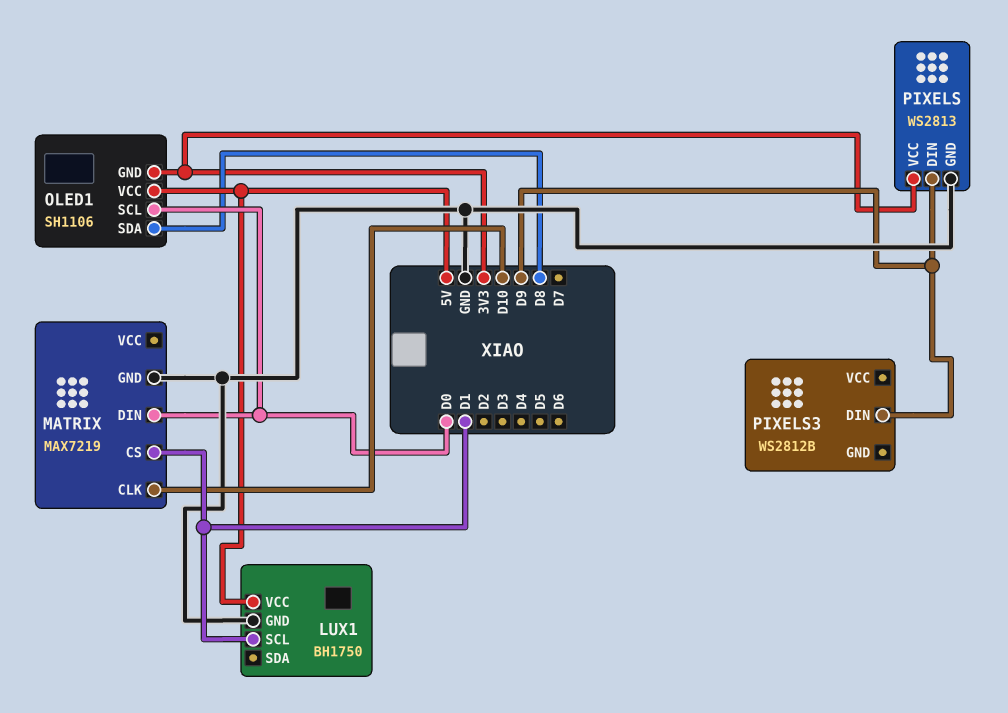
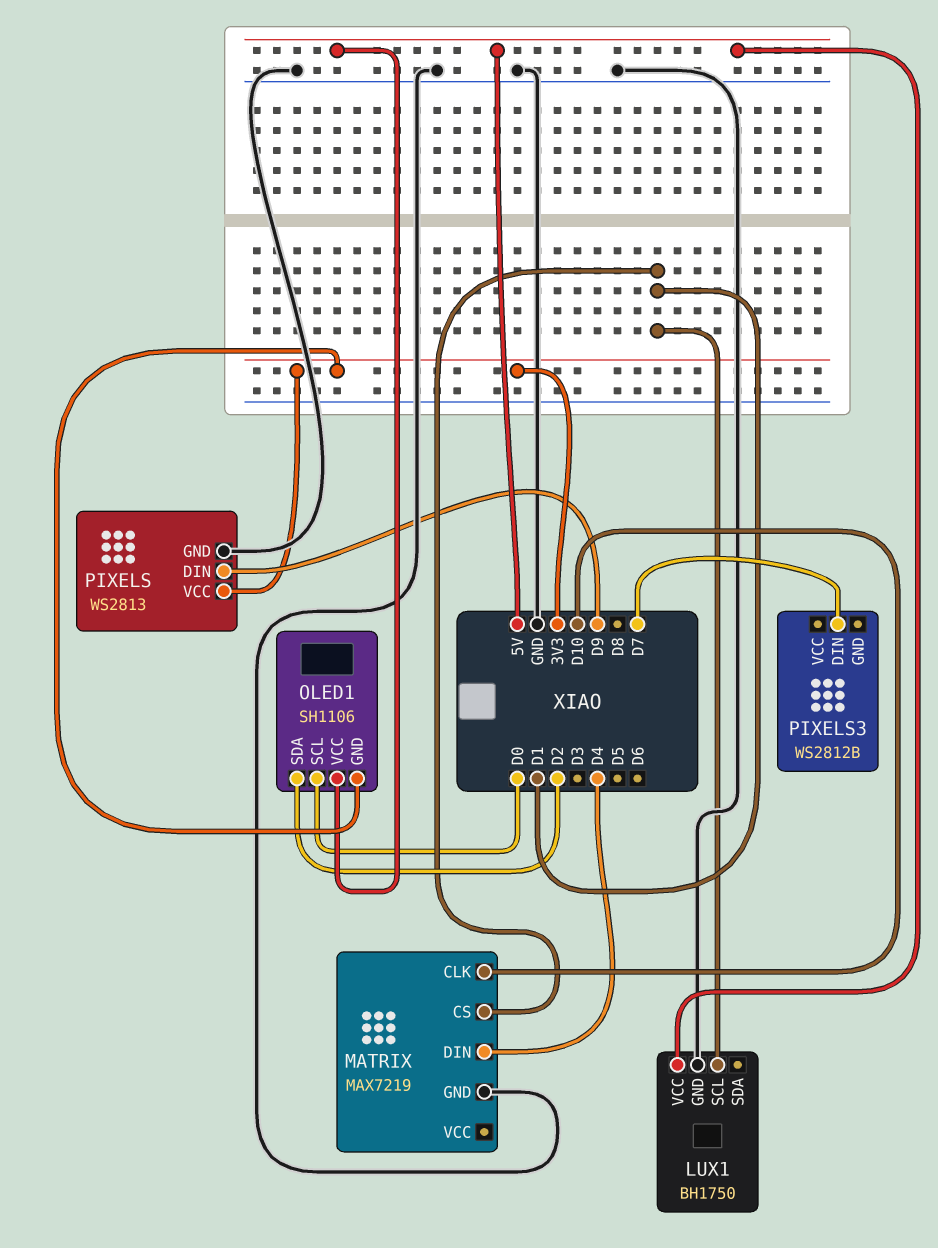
MATRIX pin DIN: D0 -> D4
OLED1 pin SDA: D8 -> D2
PIXELS3 pin DIN: D9 -> D7

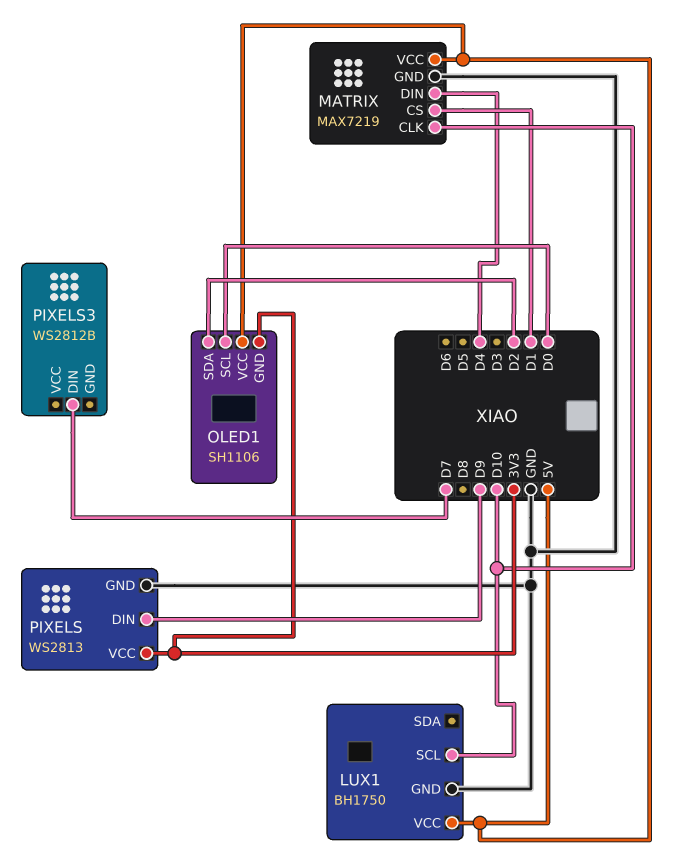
LUX1 pin SCL: D1 -> D10
MATRIX pin VCC: none -> 5V

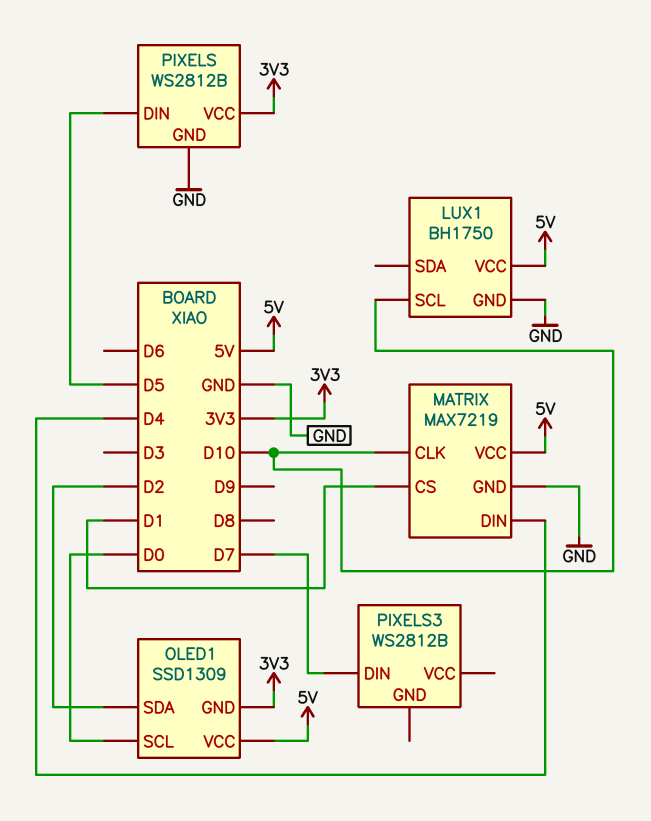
OLED1: SH1106 -> SSD1309
PIXELS: WS2813 -> WS2812B
PIXELS pin DIN: D9 -> D5

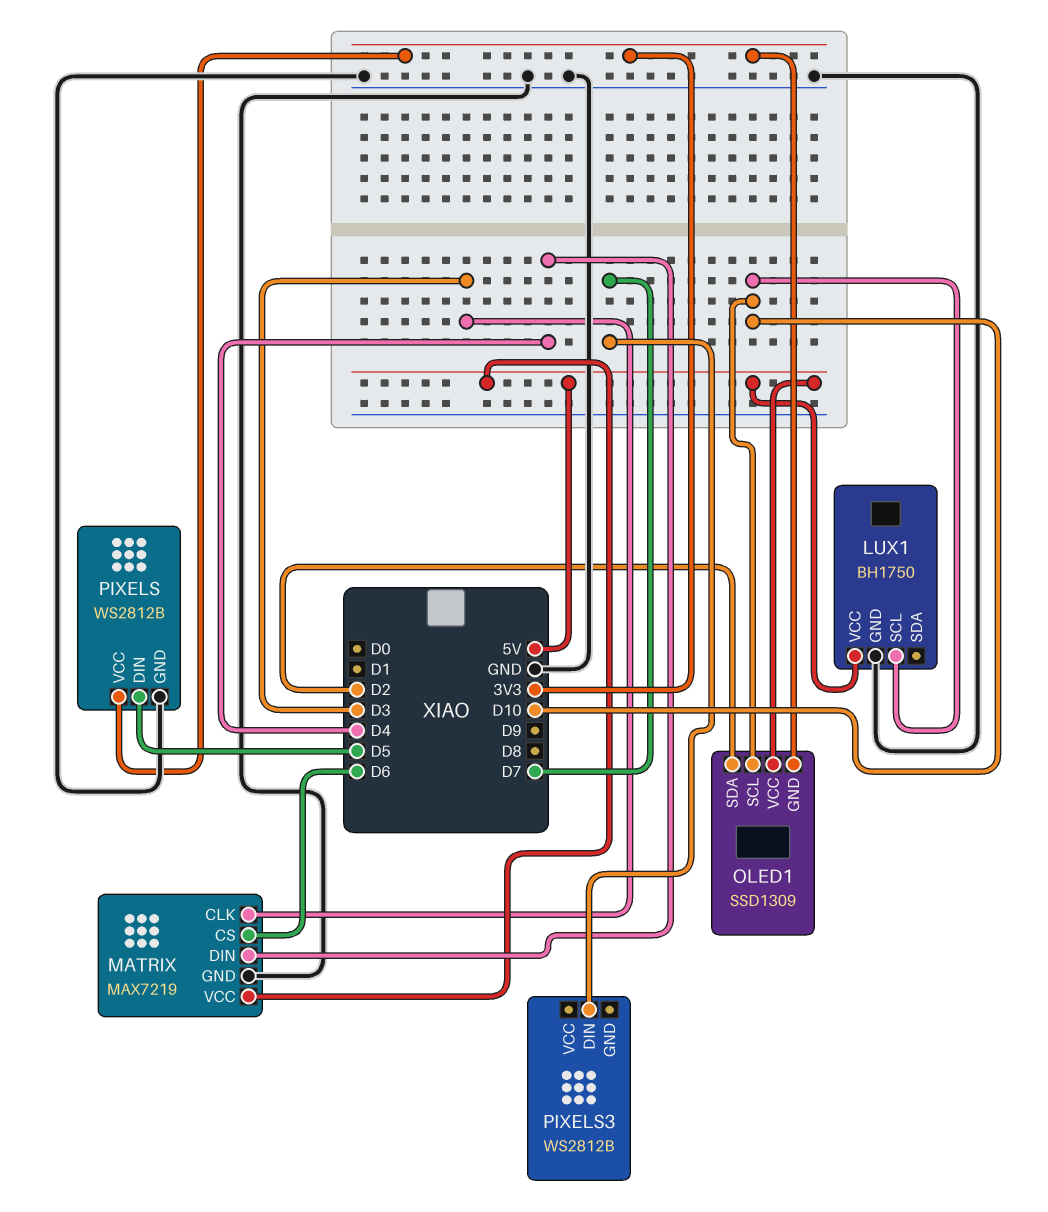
MATRIX pin CLK: D10 -> D3
MATRIX pin CS: D1 -> D6
OLED1 pin SCL: D0 -> D10

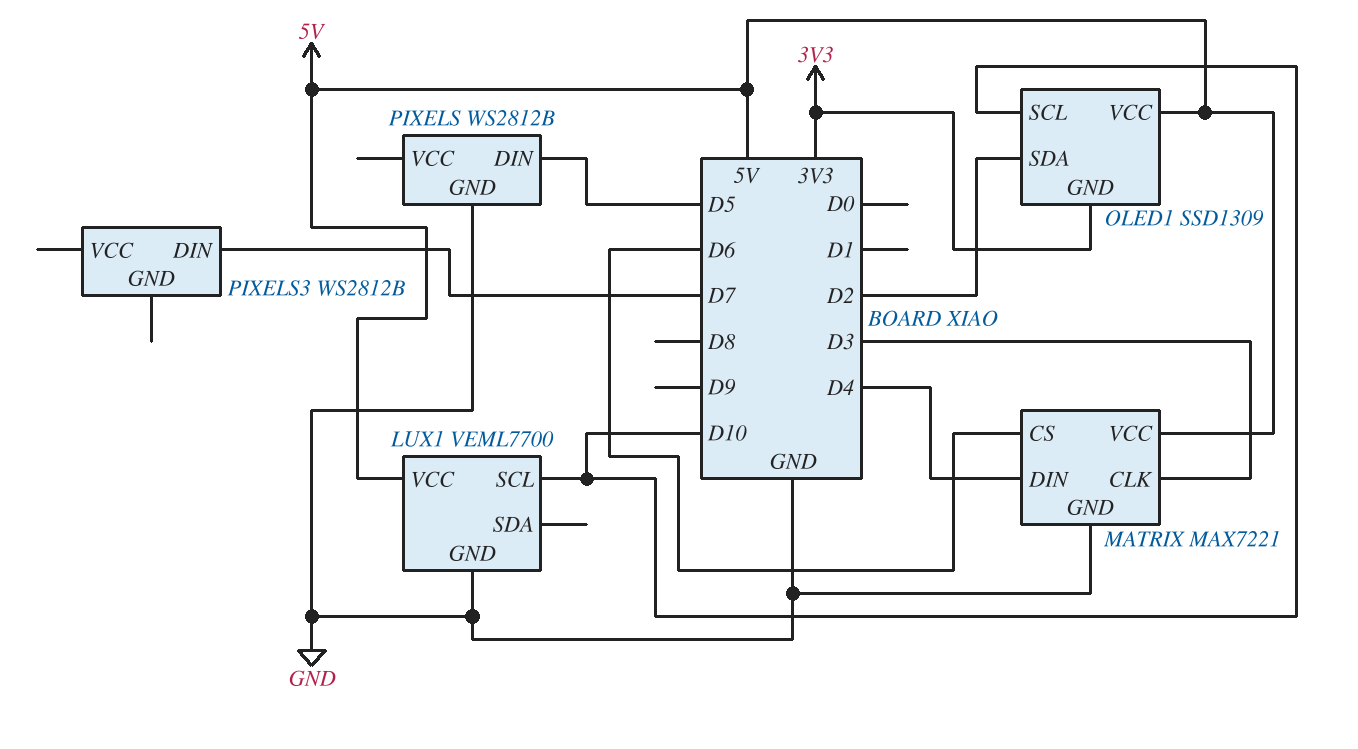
LUX1: BH1750 -> VEML7700
MATRIX: MAX7219 -> MAX7221
PIXELS pin VCC: 3V3 -> none

